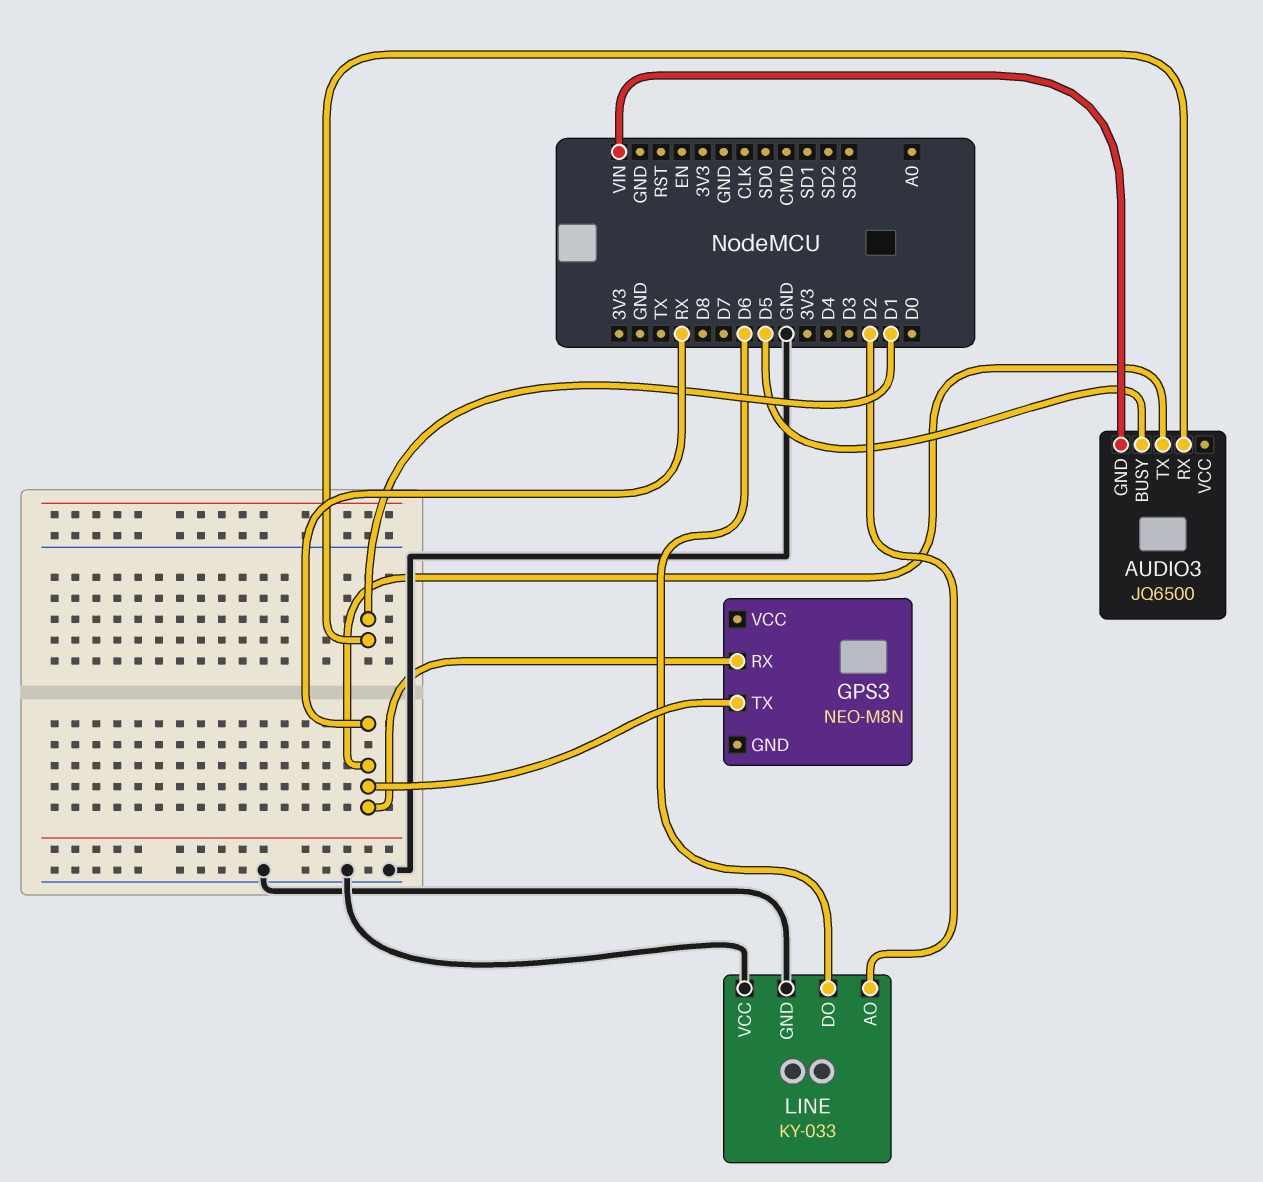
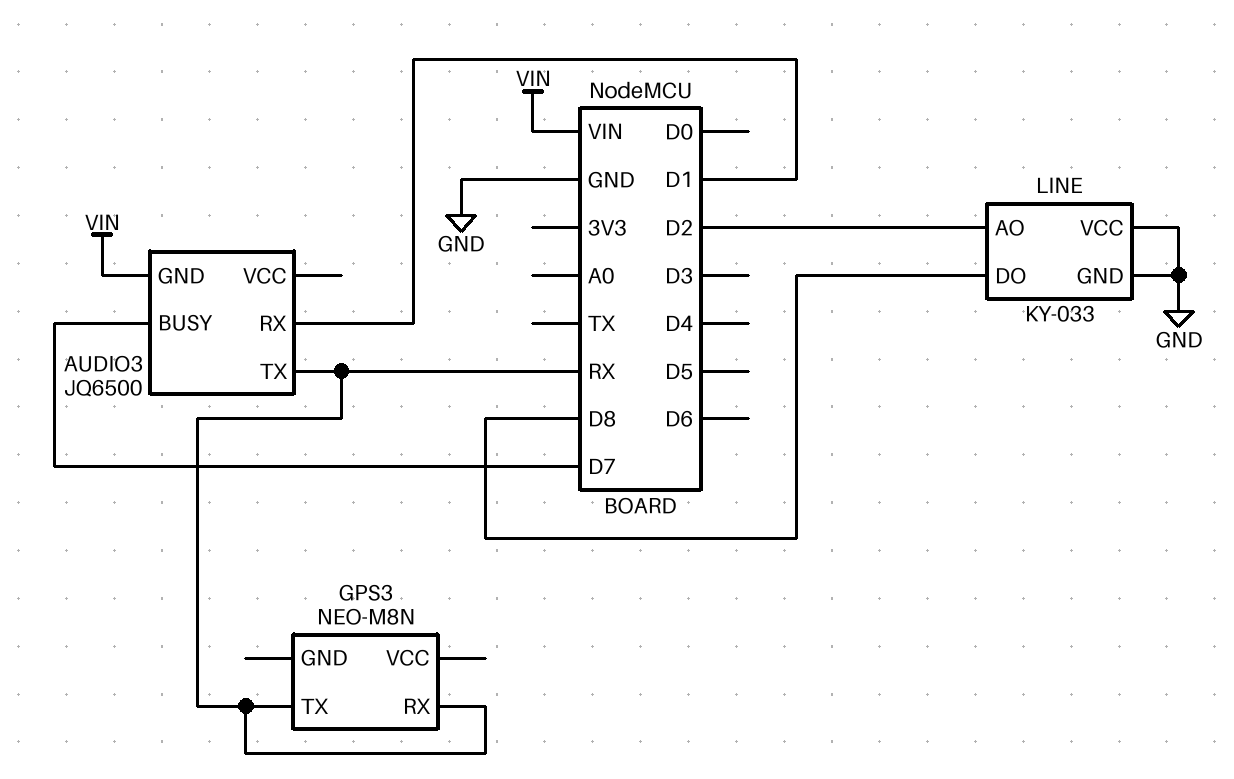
AUDIO3 pin BUSY: D5 -> D7
LINE pin DO: D6 -> D8

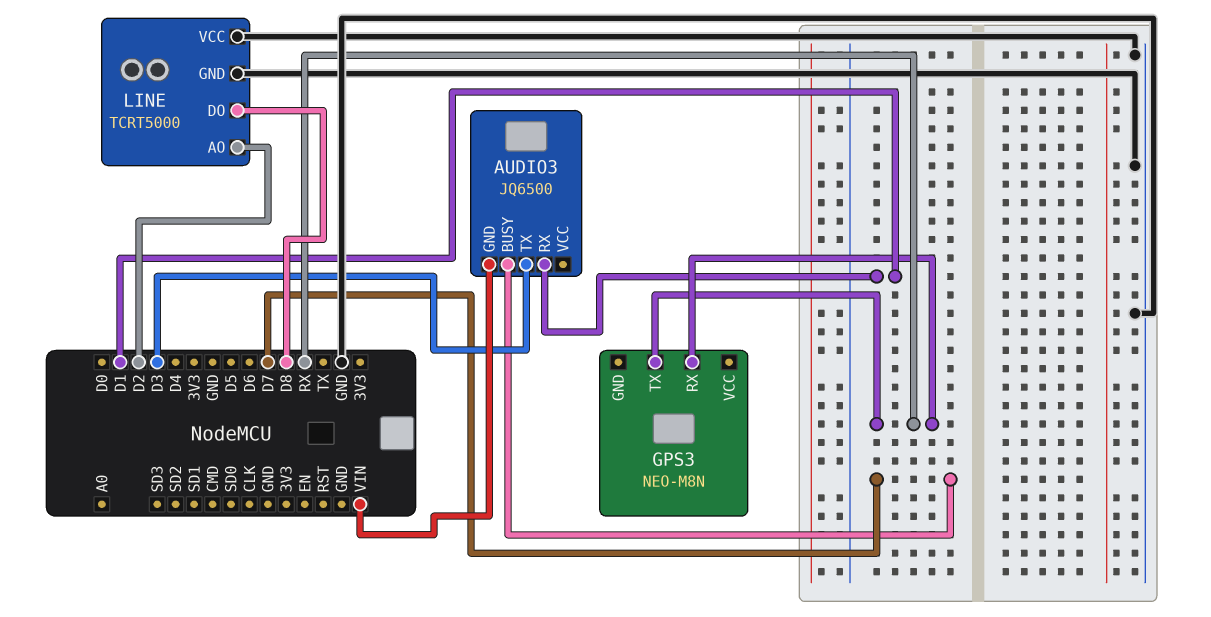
AUDIO3 pin TX: RX -> D3
LINE: KY-033 -> TCRT5000

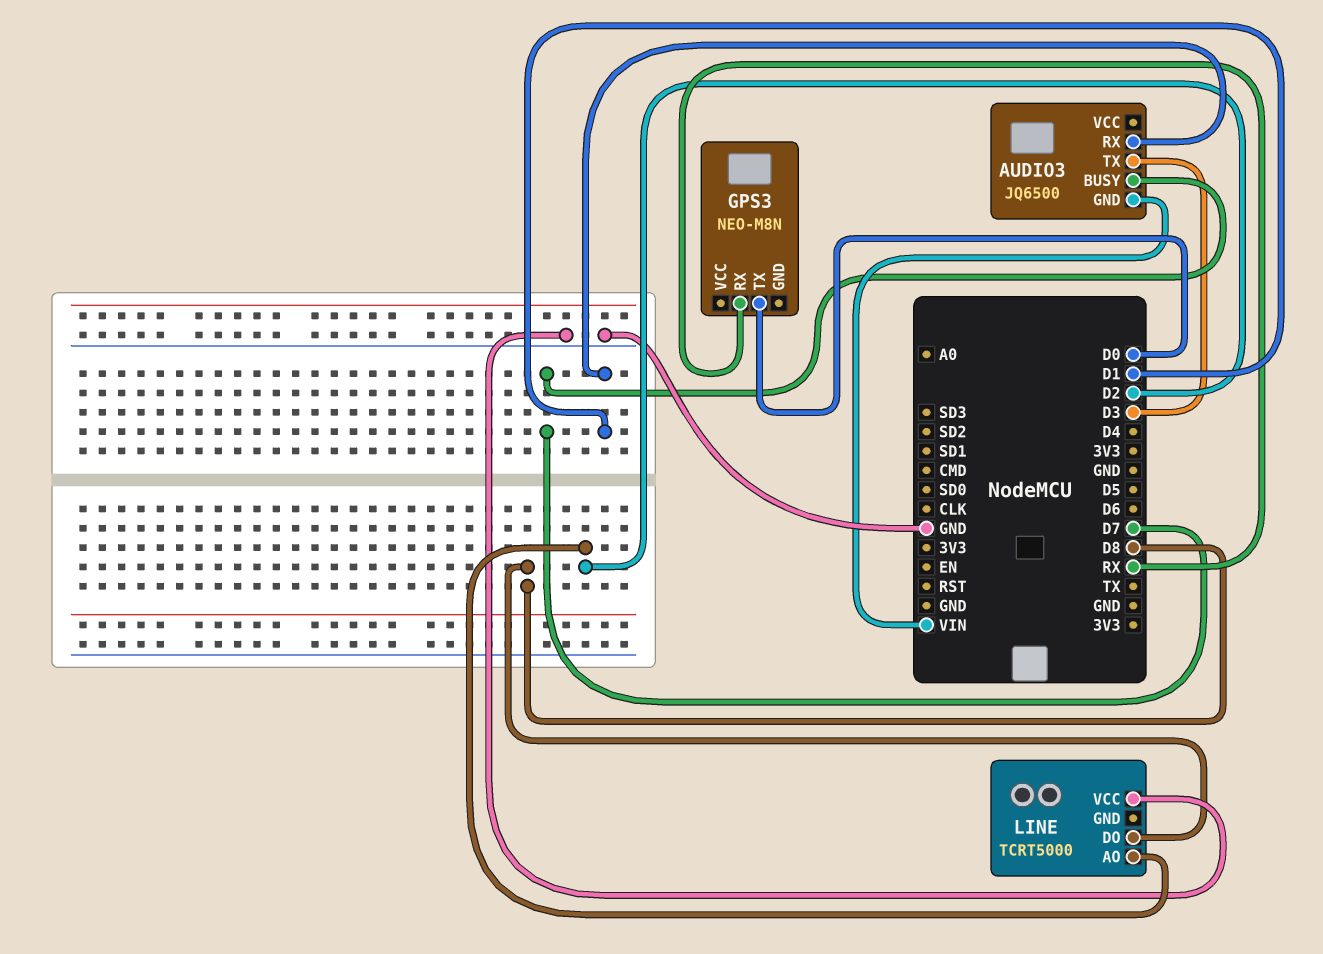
GPS3 pin TX: RX -> D0
LINE pin GND: GND -> none

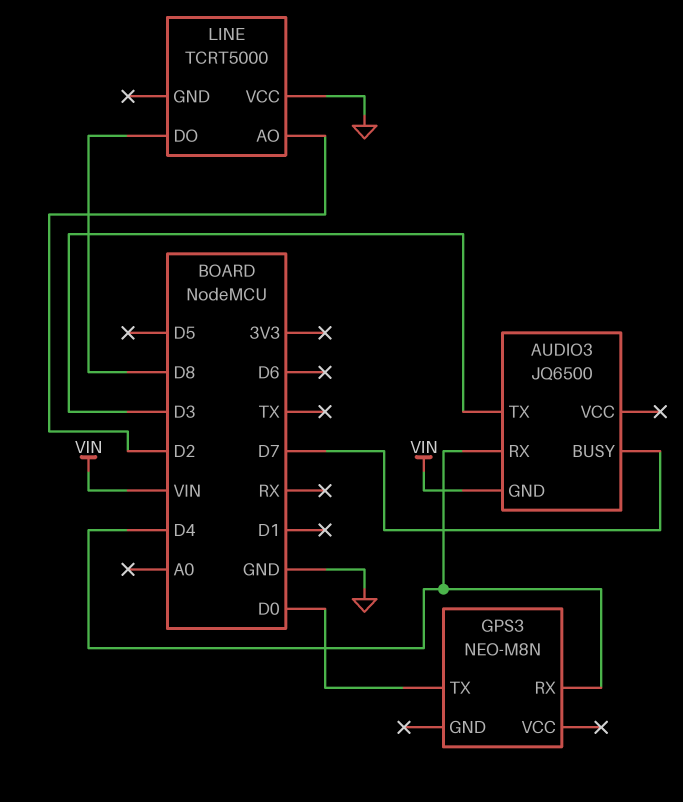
AUDIO3 pin RX: D1 -> D4
GPS3 pin RX: RX -> D4

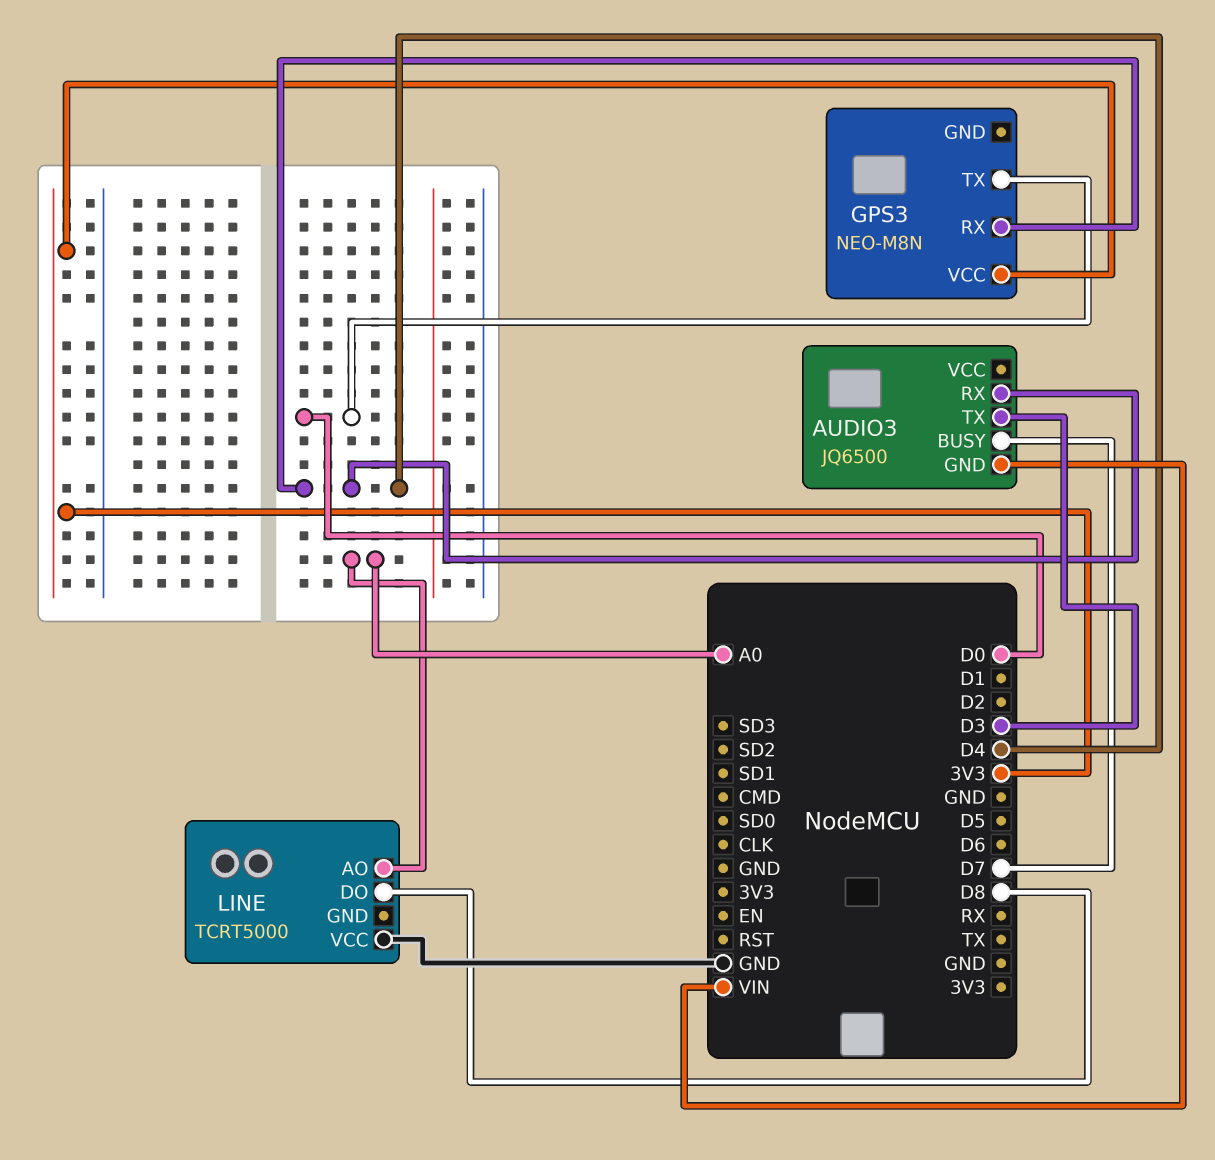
GPS3 pin VCC: none -> 3V3
LINE pin AO: D2 -> A0

